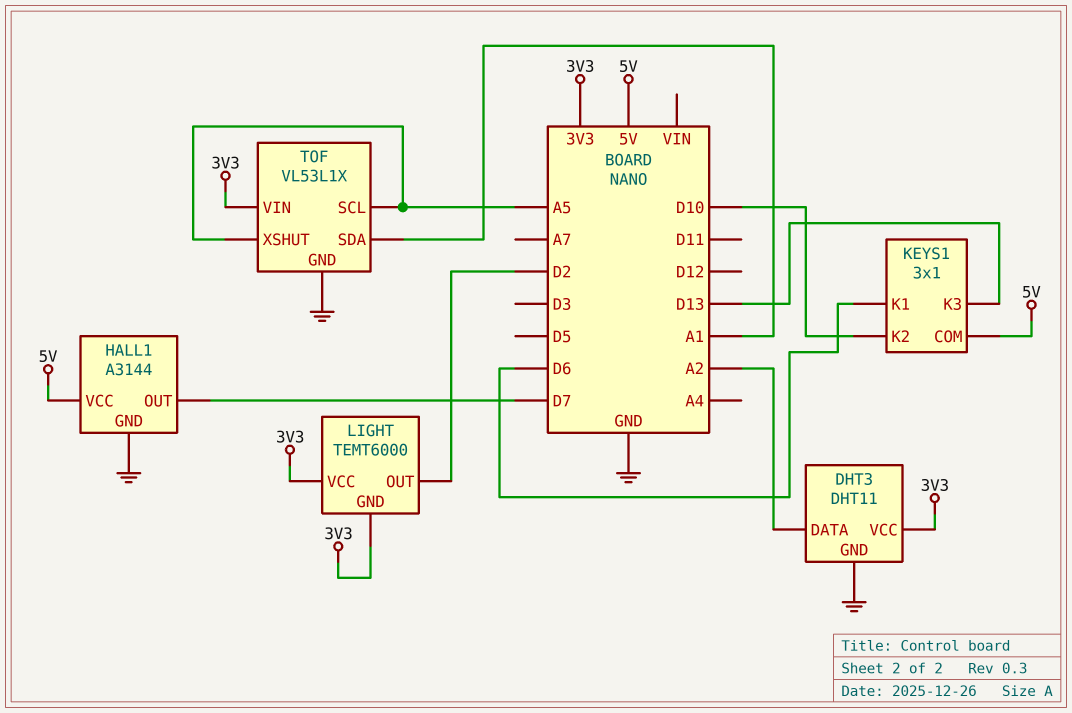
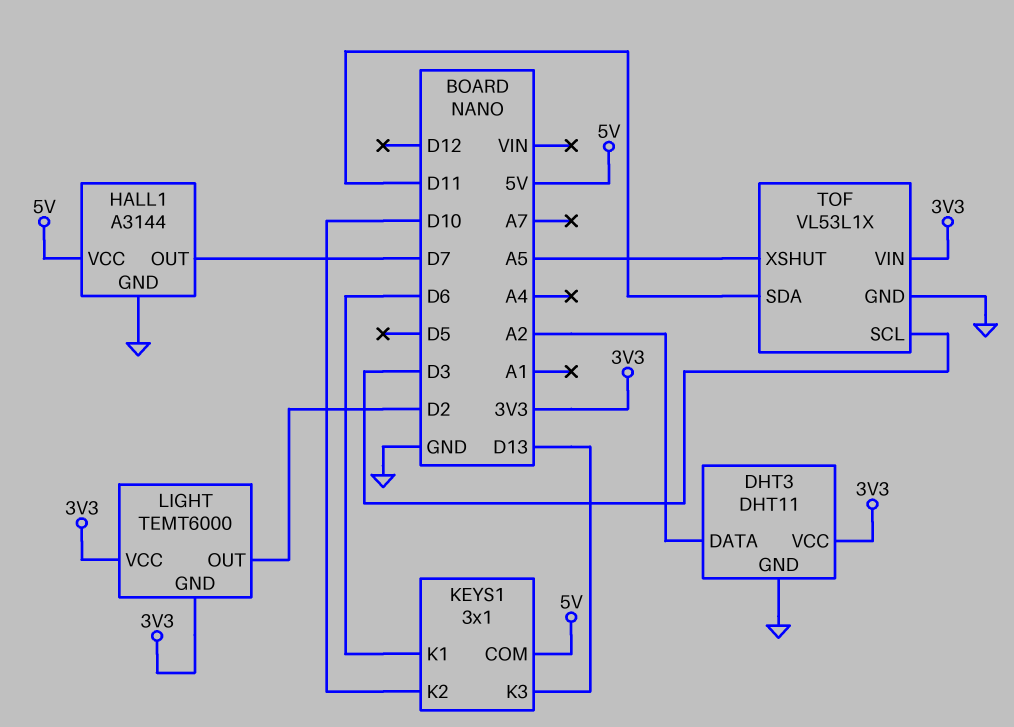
TOF pin SCL: A5 -> D3
TOF pin SDA: A1 -> D11

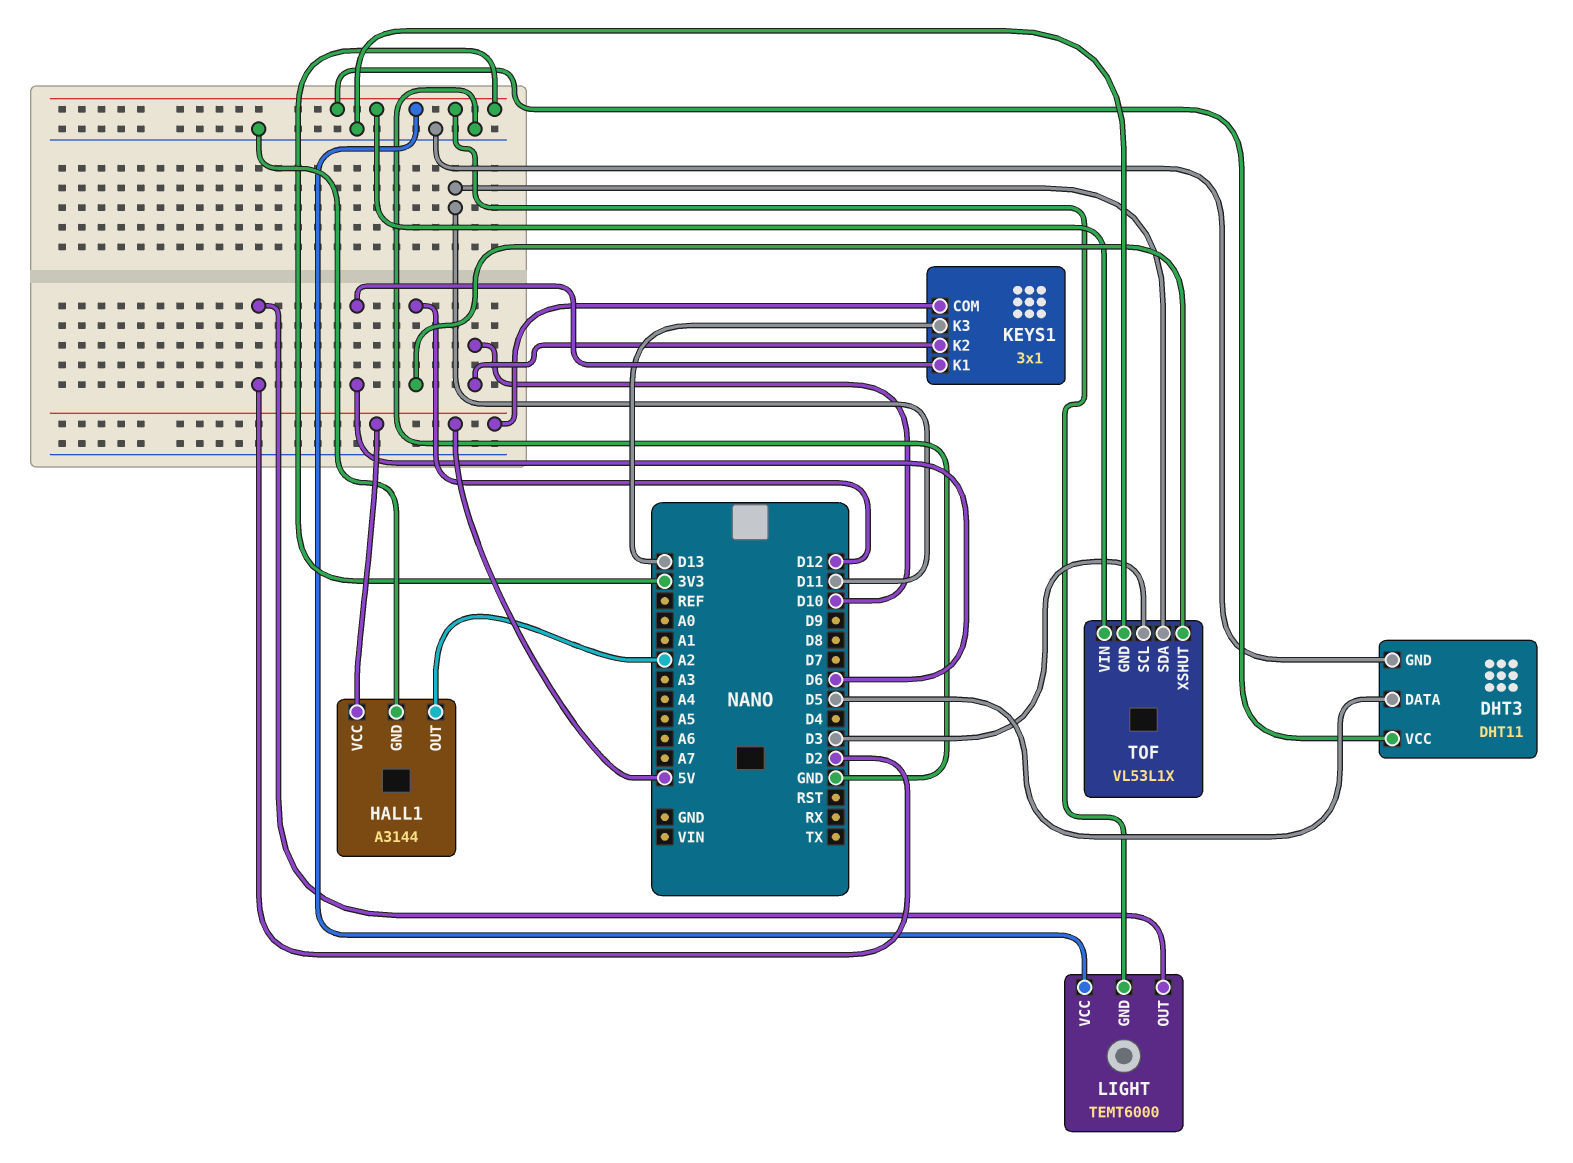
DHT3 pin DATA: A2 -> D5
HALL1 pin OUT: D7 -> A2
TOF pin XSHUT: A5 -> D12

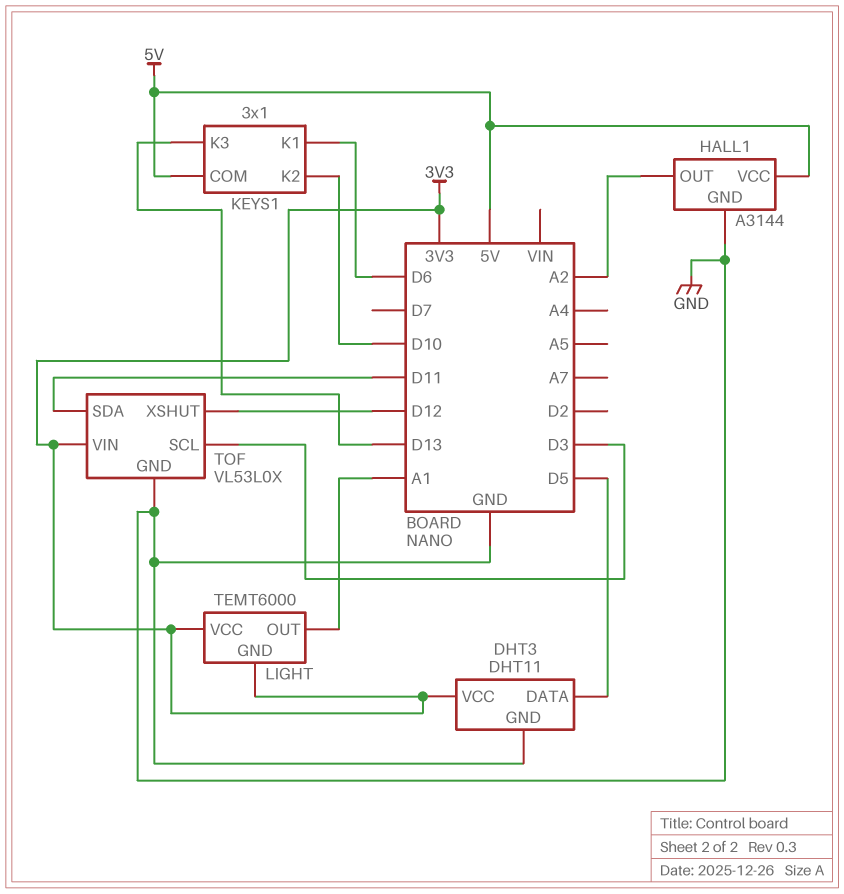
LIGHT pin OUT: D2 -> A1
TOF: VL53L1X -> VL53L0X

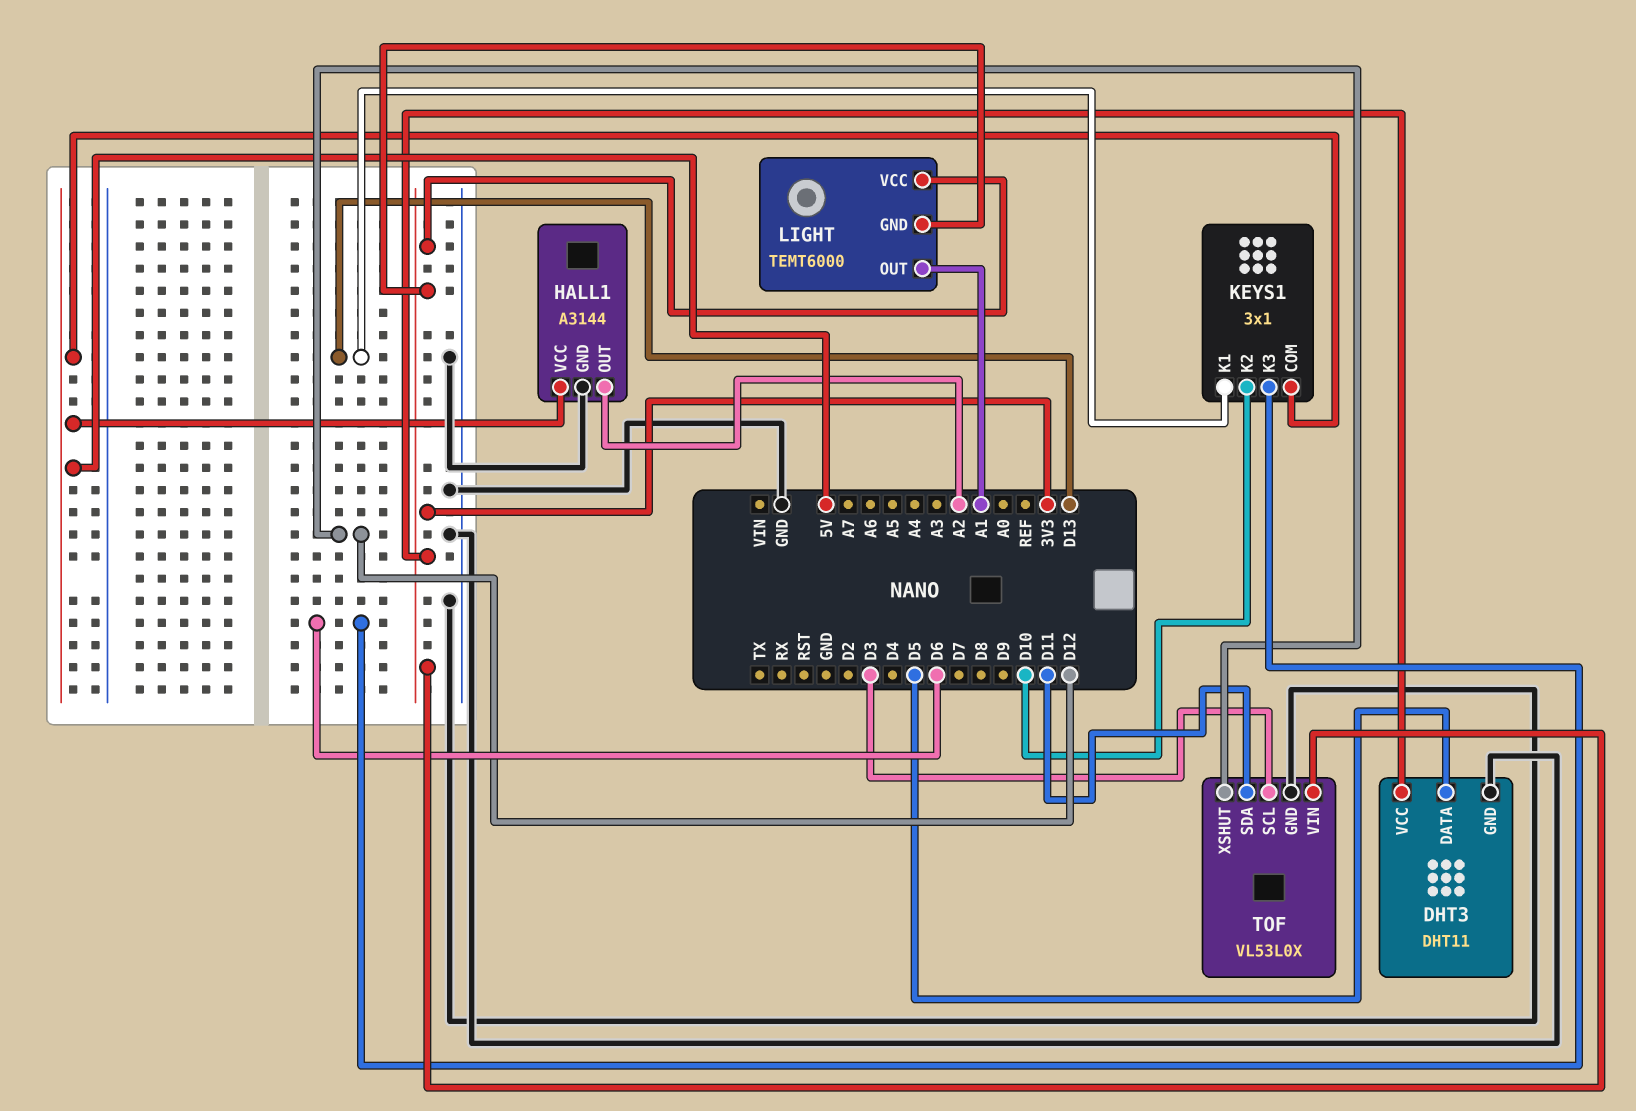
KEYS1 pin K1: D6 -> D13
KEYS1 pin K3: D13 -> D6

